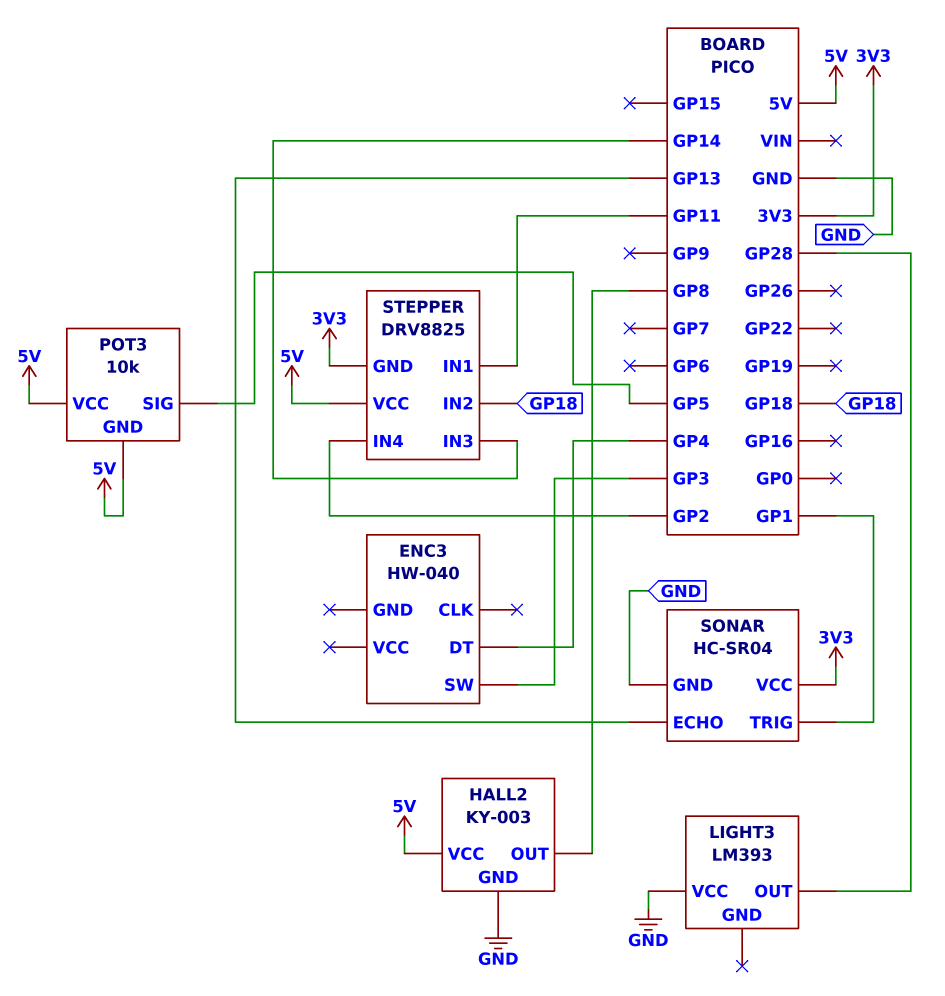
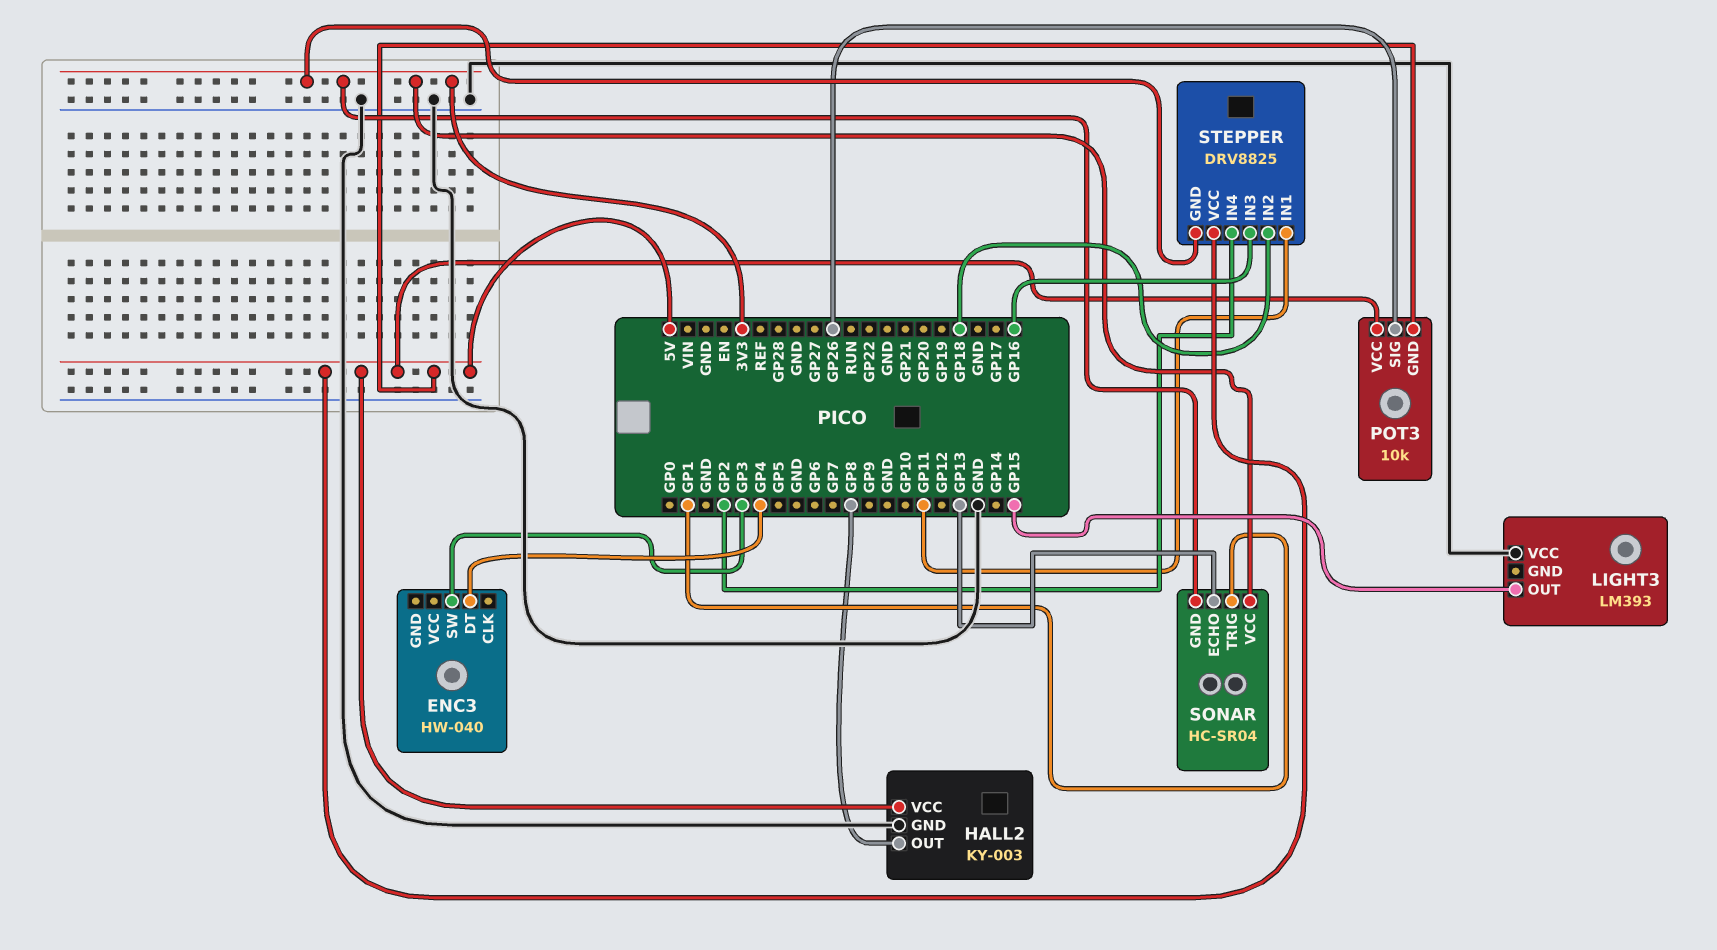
LIGHT3 pin OUT: GP28 -> GP15
POT3 pin SIG: GP5 -> GP26
SONAR pin GND: GND -> 3V3
STEPPER pin IN3: GP14 -> GP16

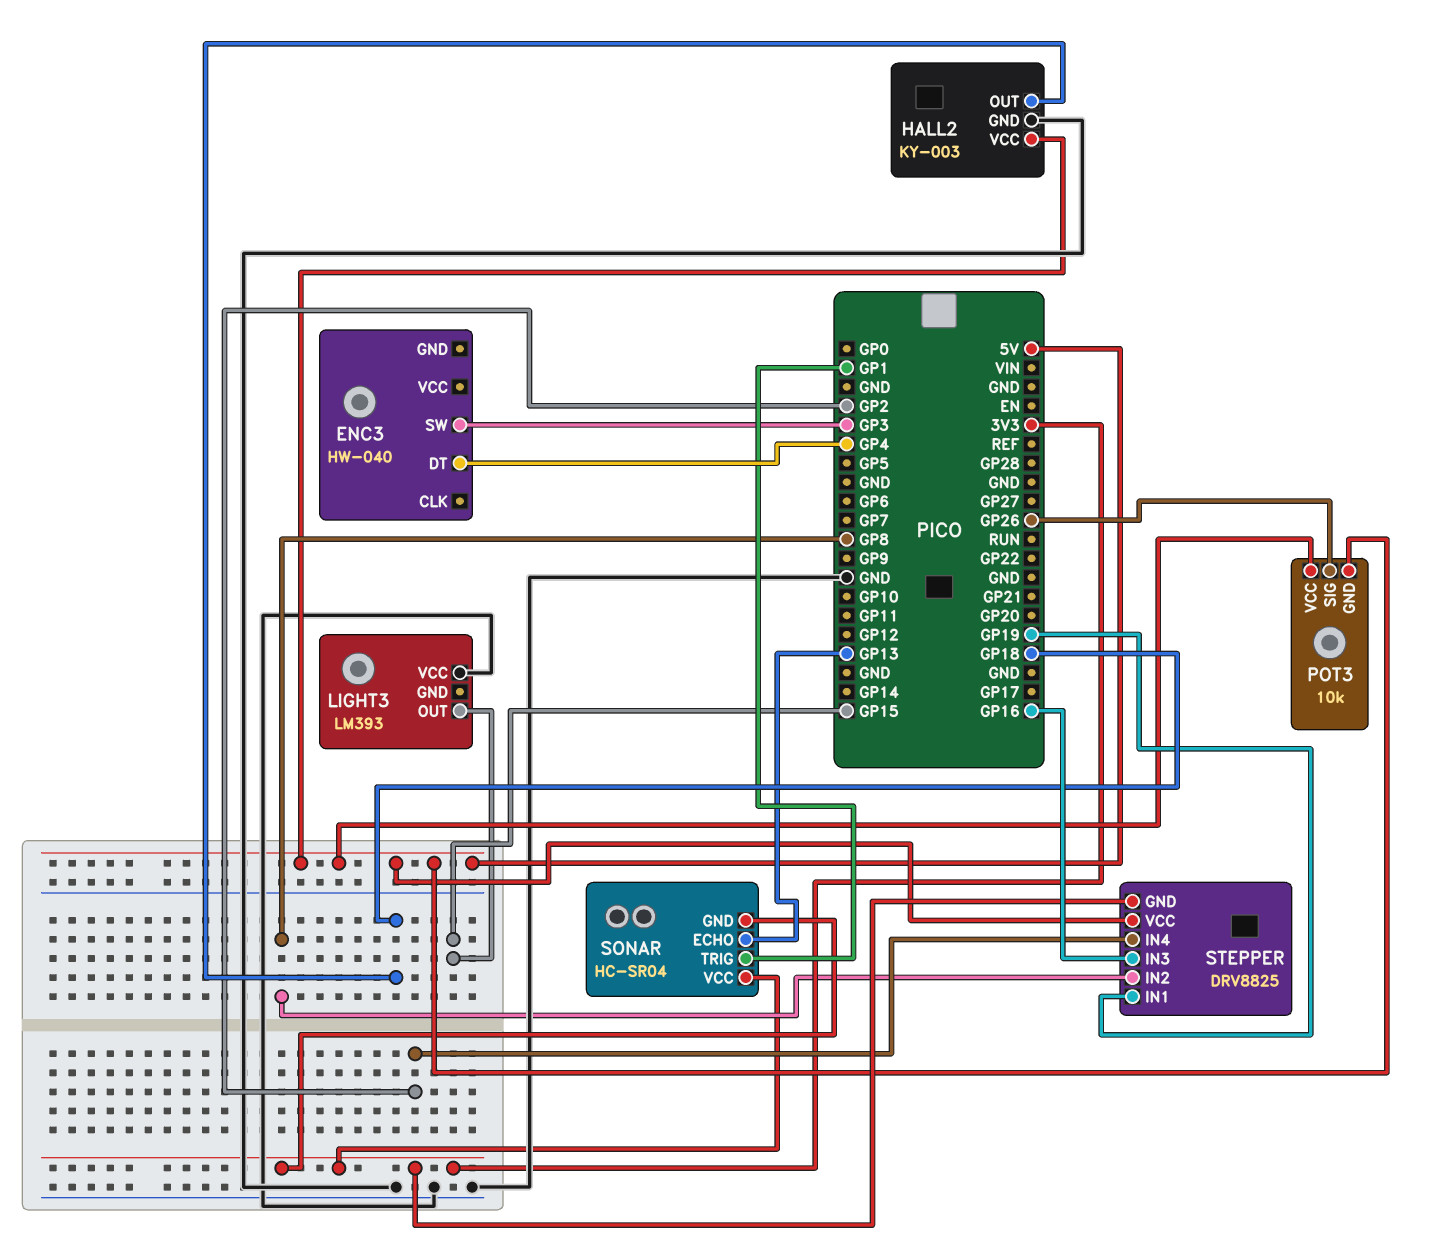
HALL2 pin OUT: GP8 -> GP18
STEPPER pin IN1: GP11 -> GP19
STEPPER pin IN2: GP18 -> GP8

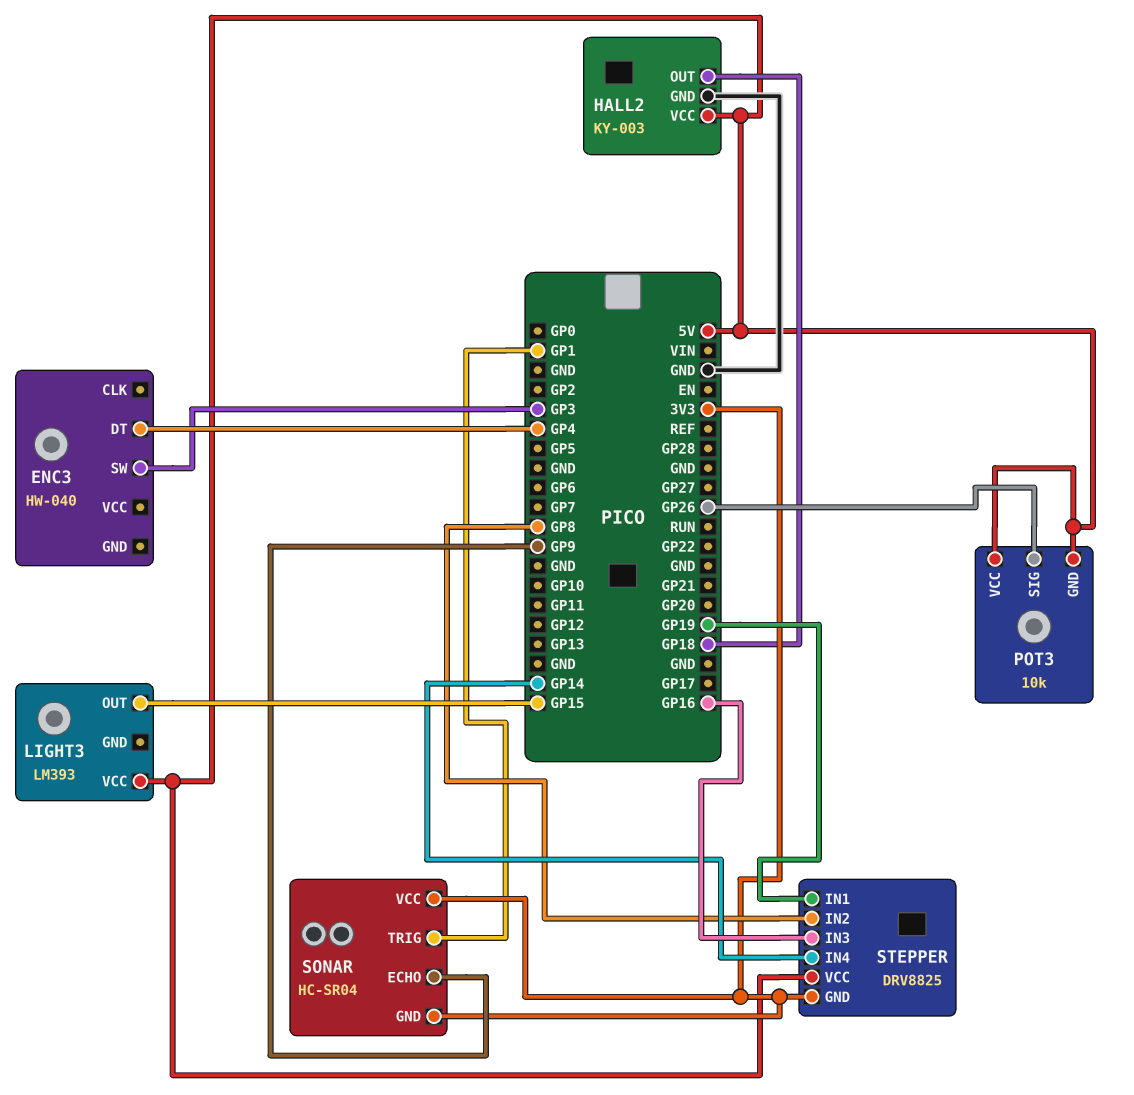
LIGHT3 pin VCC: GND -> 5V
SONAR pin ECHO: GP13 -> GP9
STEPPER pin IN4: GP2 -> GP14

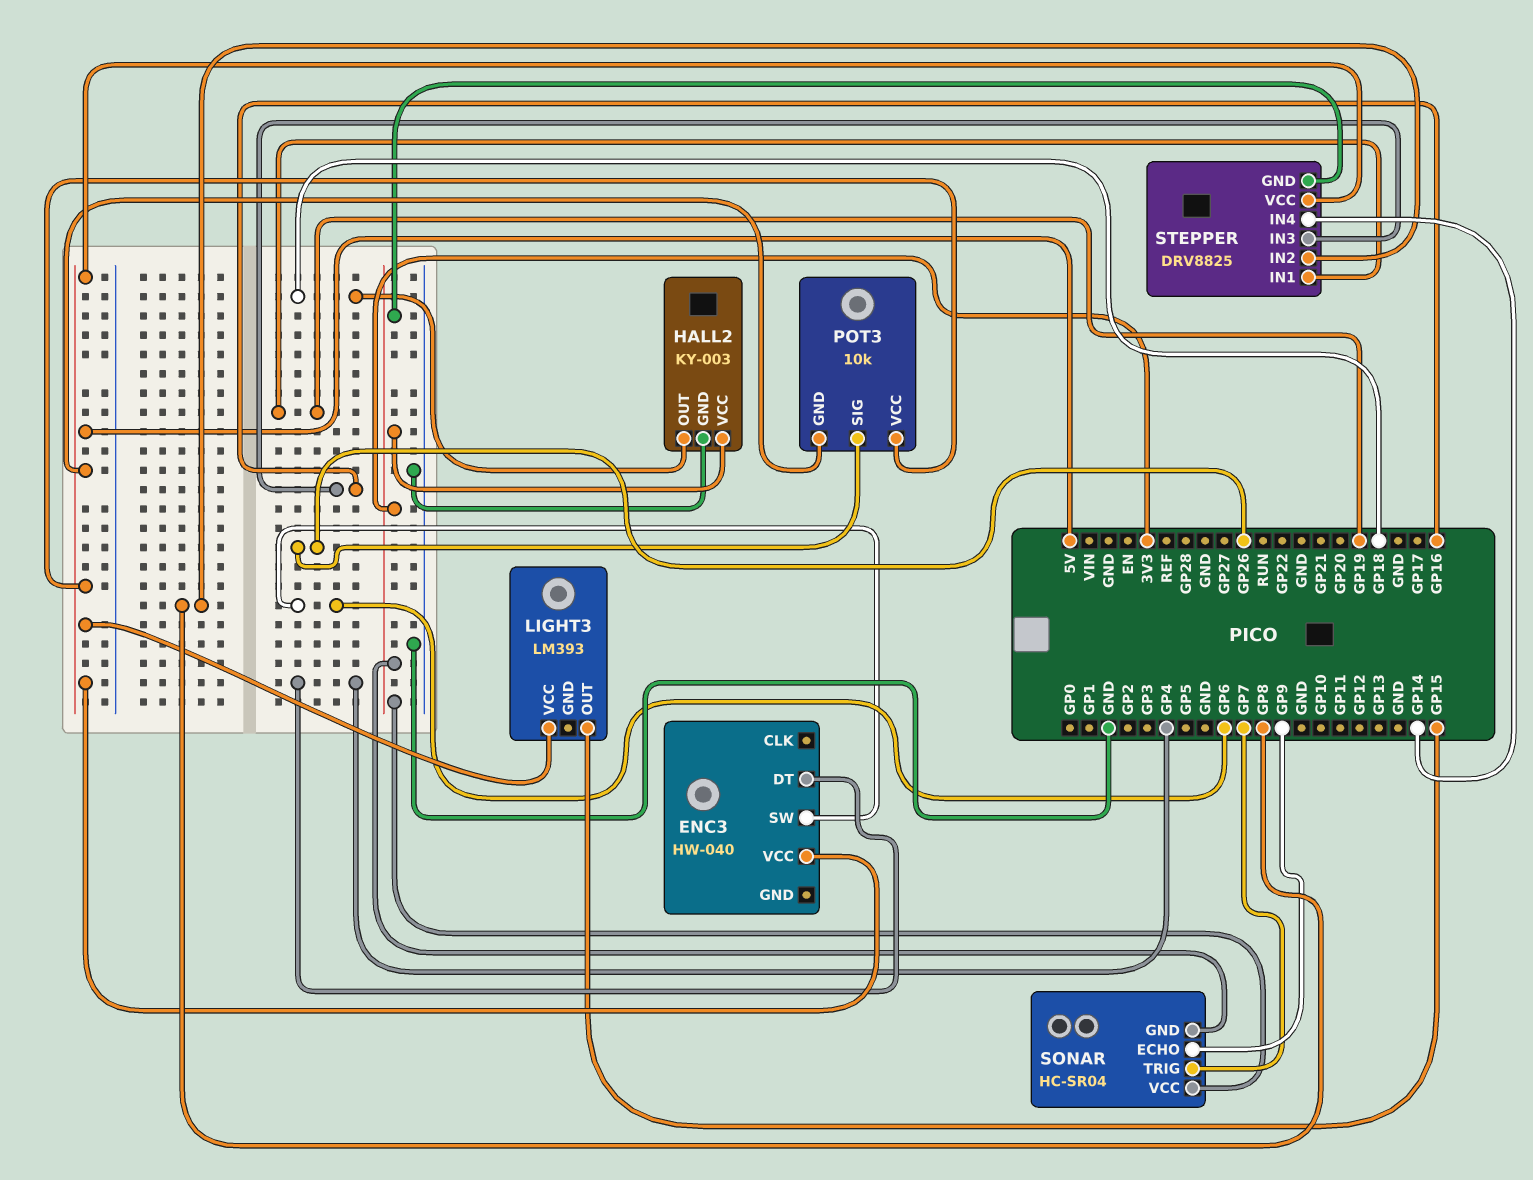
ENC3 pin SW: GP3 -> GP6
ENC3 pin VCC: none -> 5V
HALL2 pin VCC: 5V -> 3V3
SONAR pin TRIG: GP1 -> GP7

